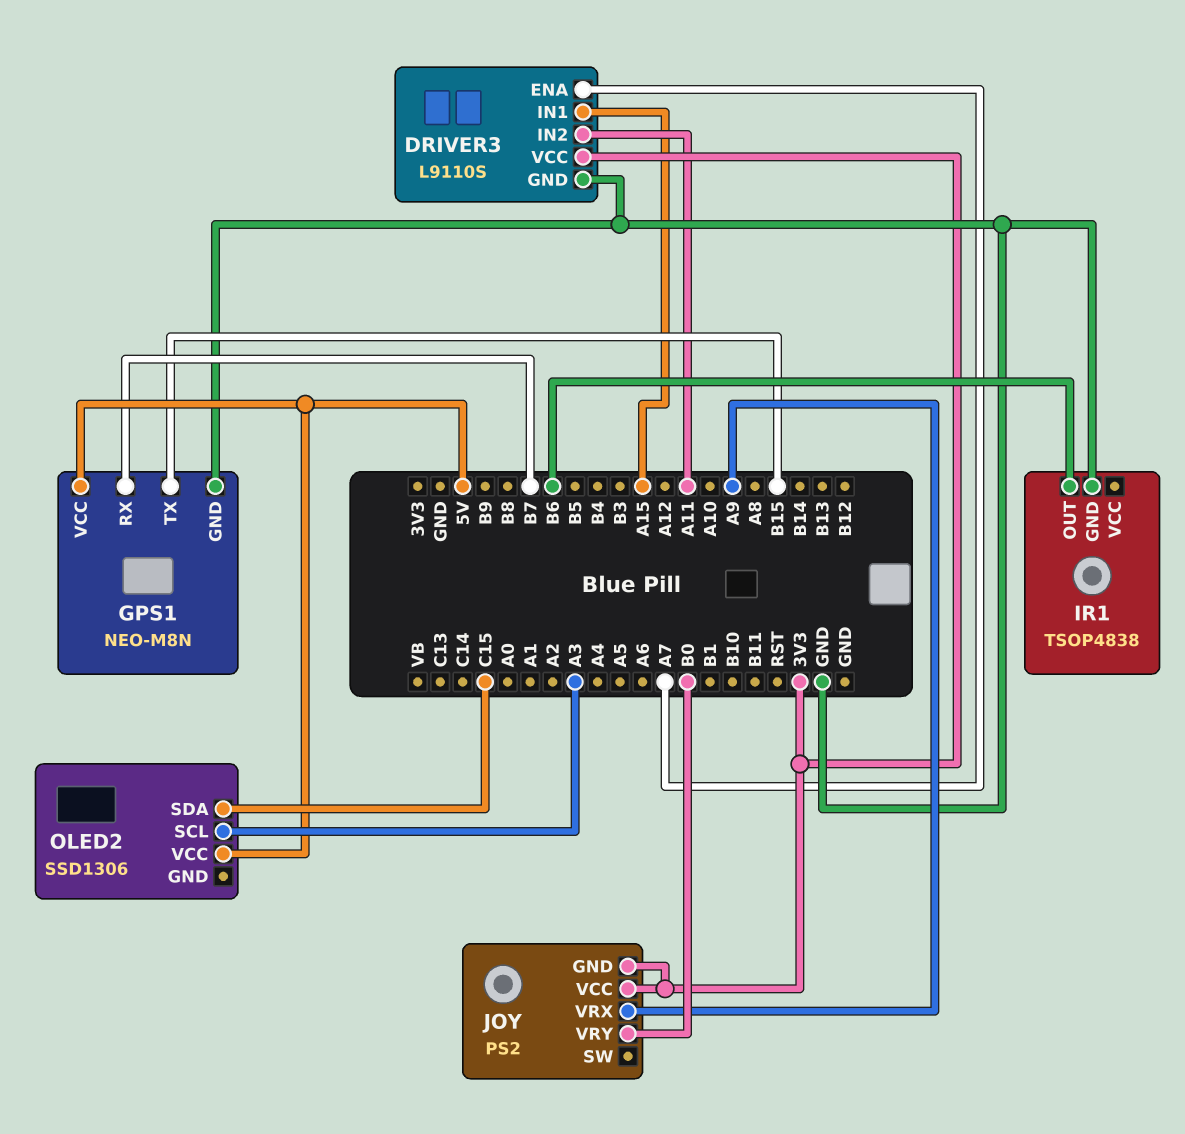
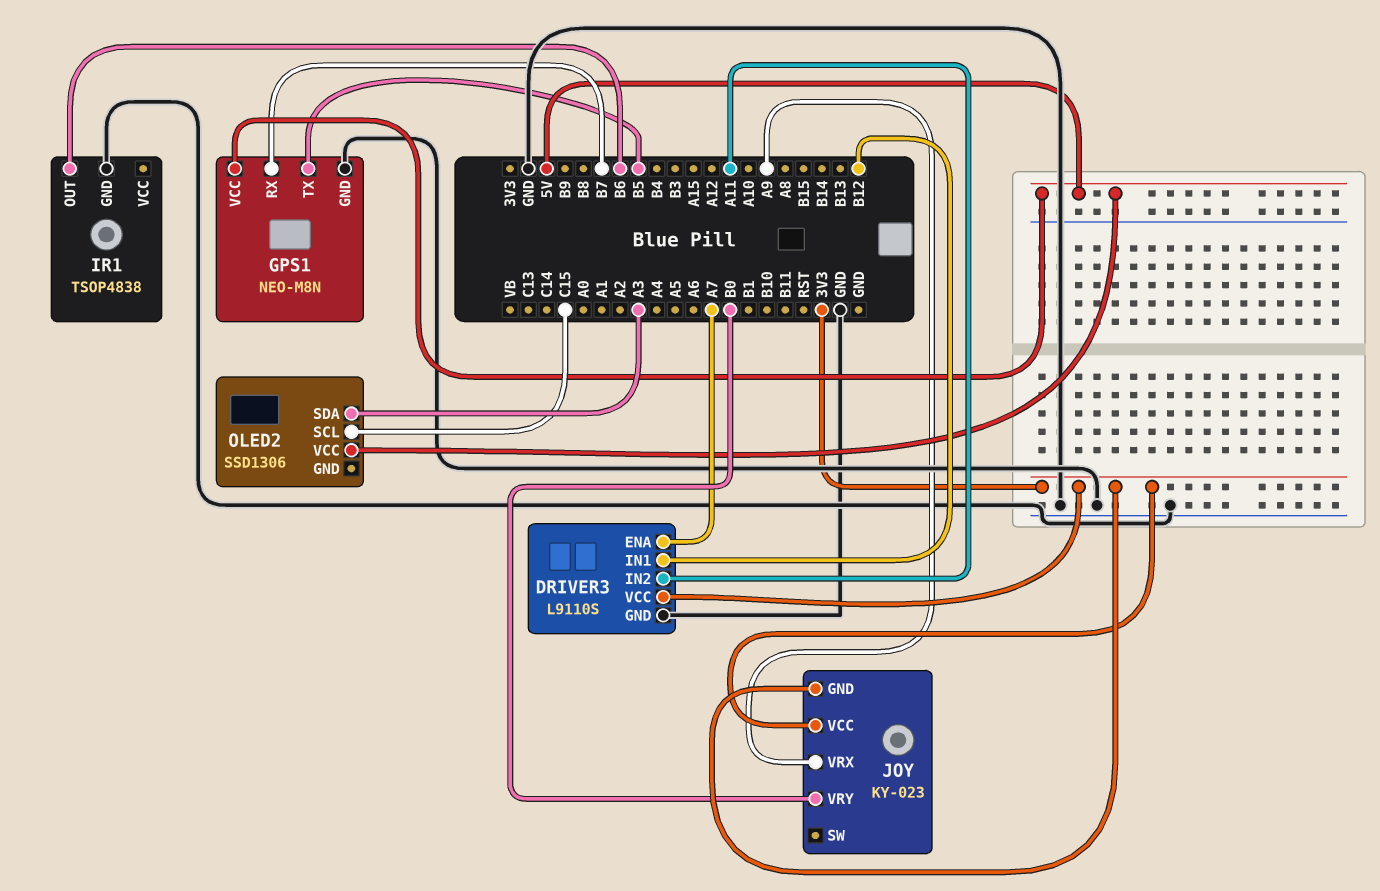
DRIVER3 pin IN1: A15 -> B12
GPS1 pin TX: B15 -> B5
JOY: PS2 -> KY-023
OLED2 pin SCL: A3 -> C15
OLED2 pin SDA: C15 -> A3

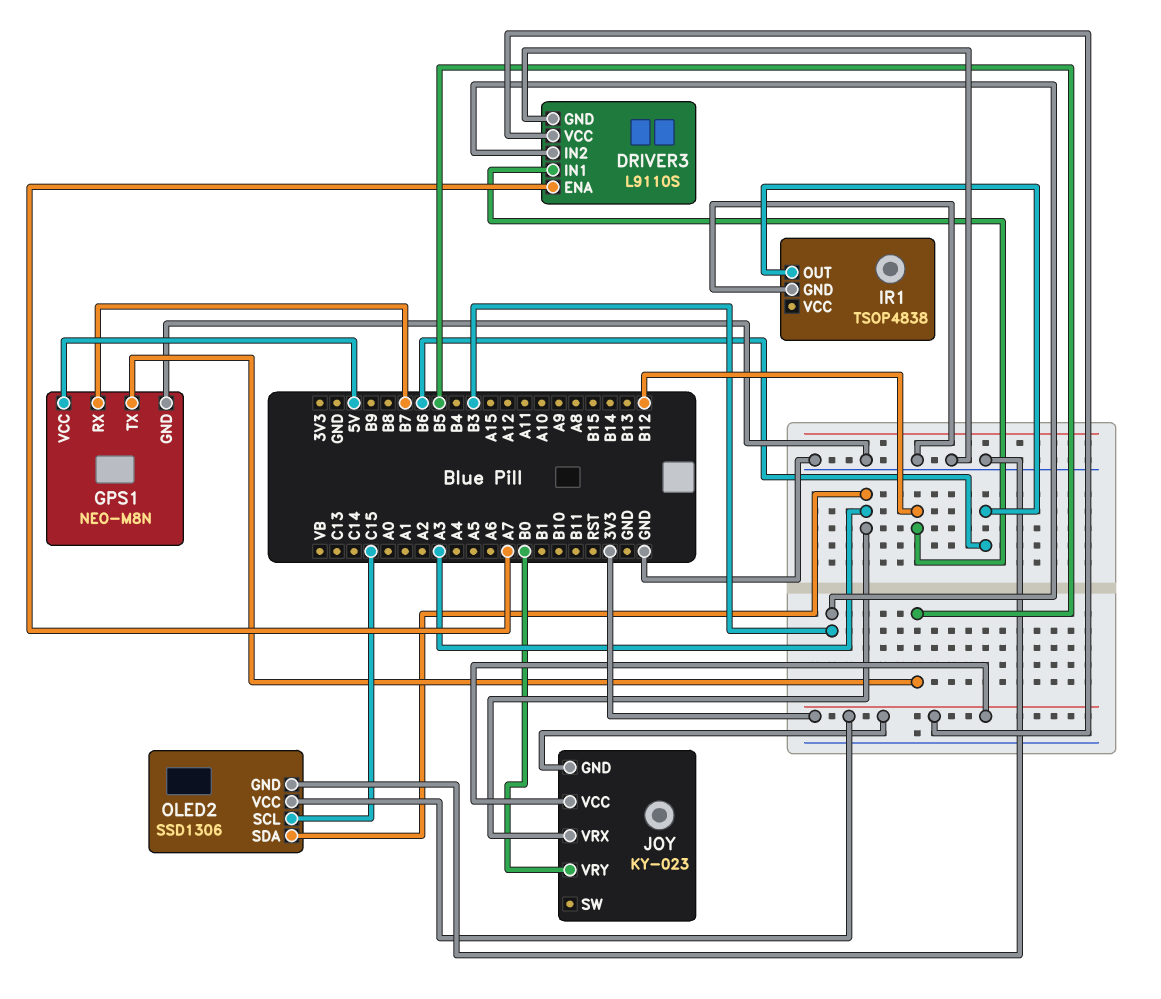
DRIVER3 pin IN2: A11 -> B3
JOY pin VRX: A9 -> A3
OLED2 pin GND: none -> GND
OLED2 pin VCC: 5V -> 3V3

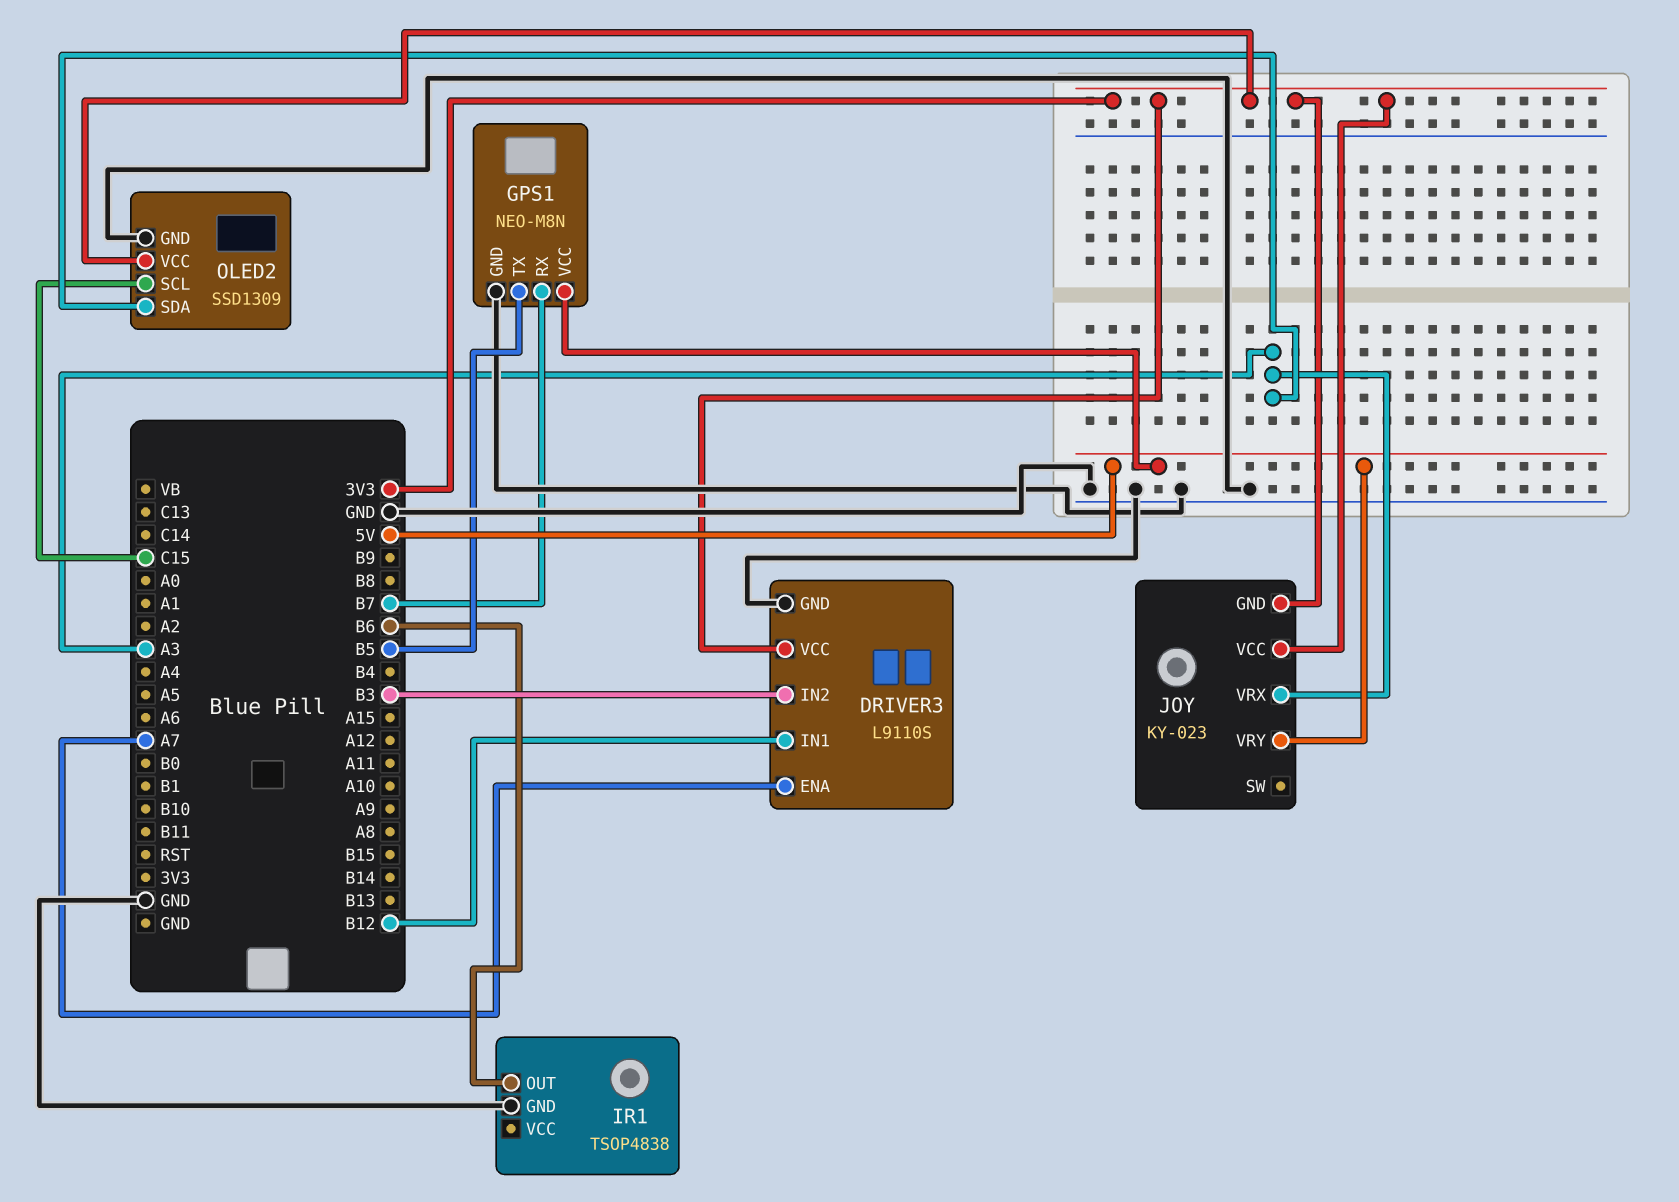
JOY pin VRY: B0 -> 5V
OLED2: SSD1306 -> SSD1309

